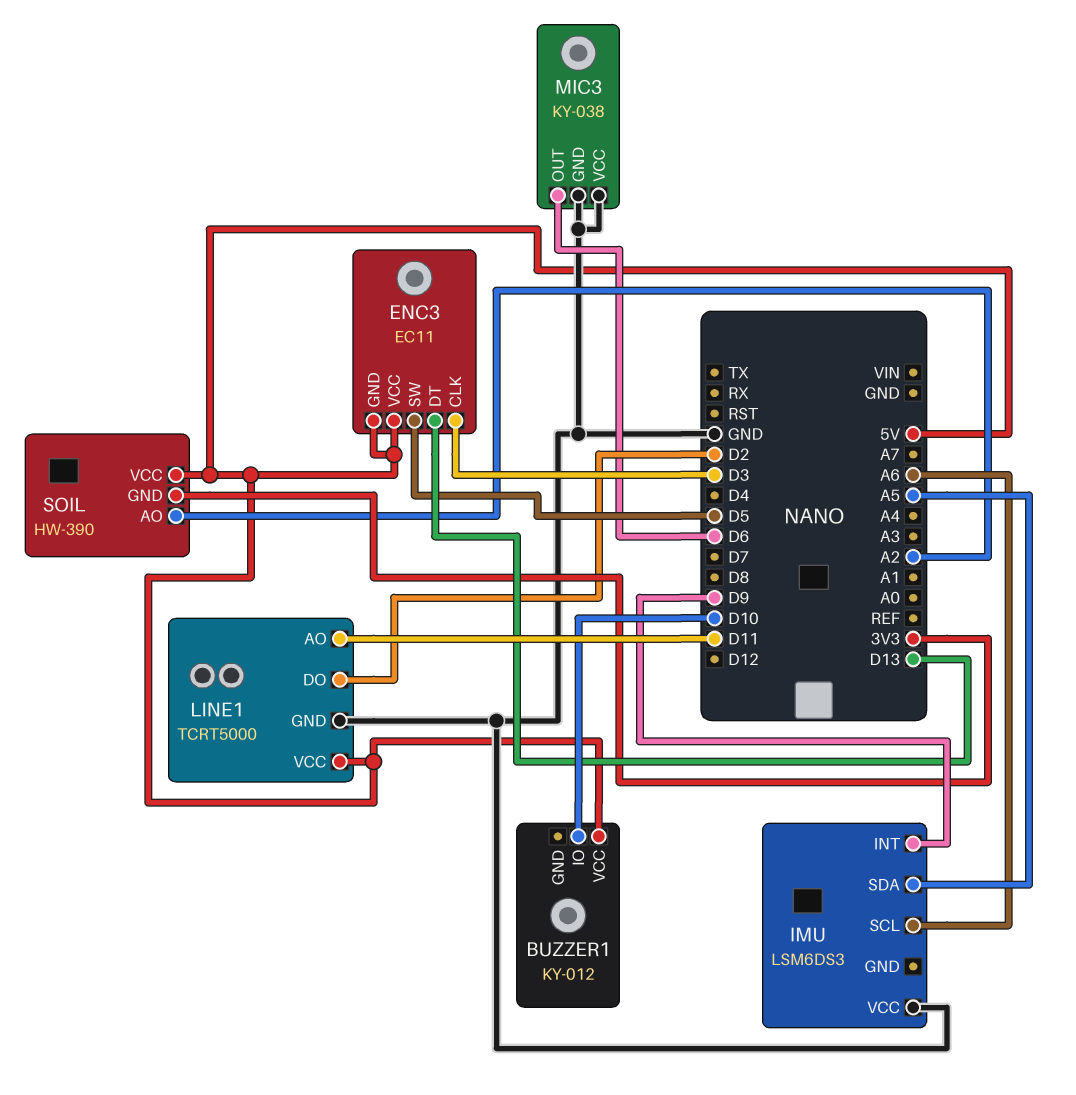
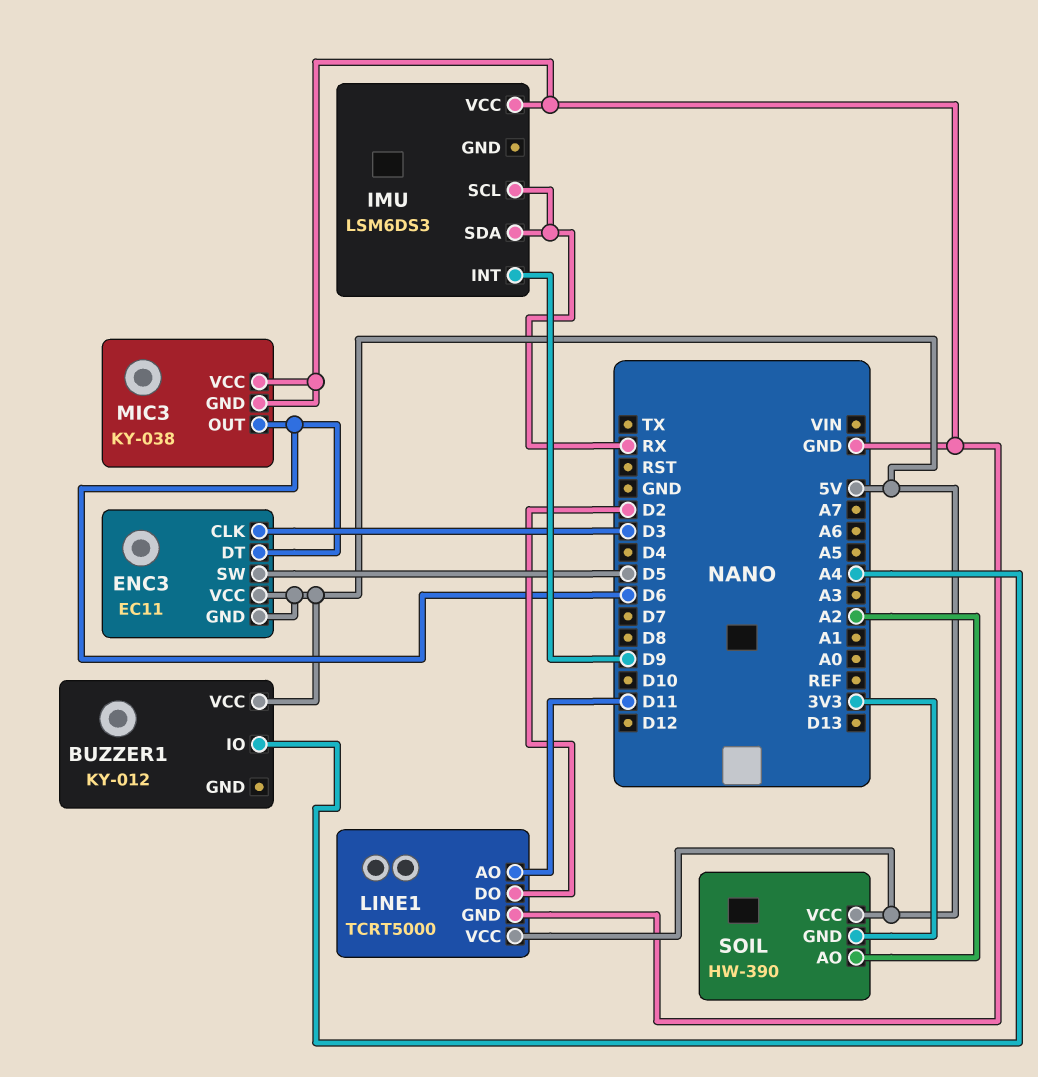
BUZZER1 pin IO: D10 -> A4
ENC3 pin DT: D13 -> D6
IMU pin SCL: A6 -> RX
IMU pin SDA: A5 -> RX

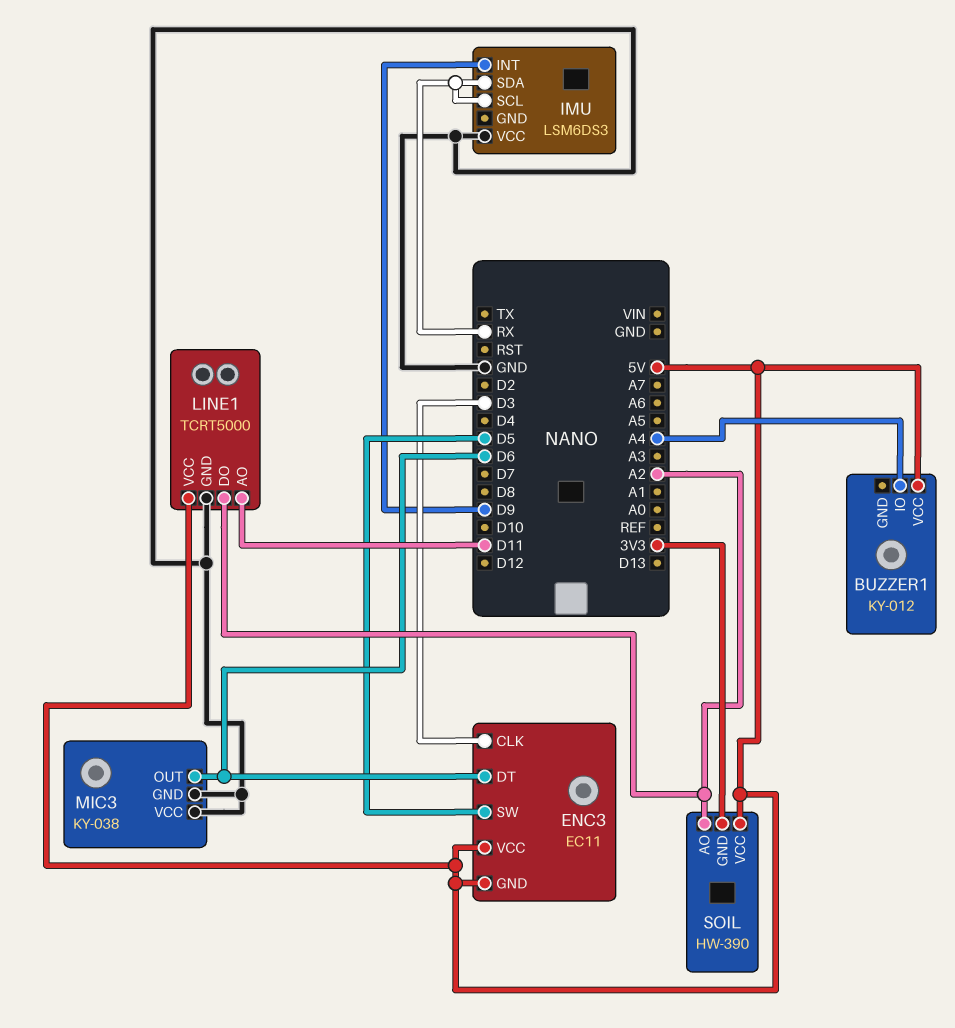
LINE1 pin DO: D2 -> A2

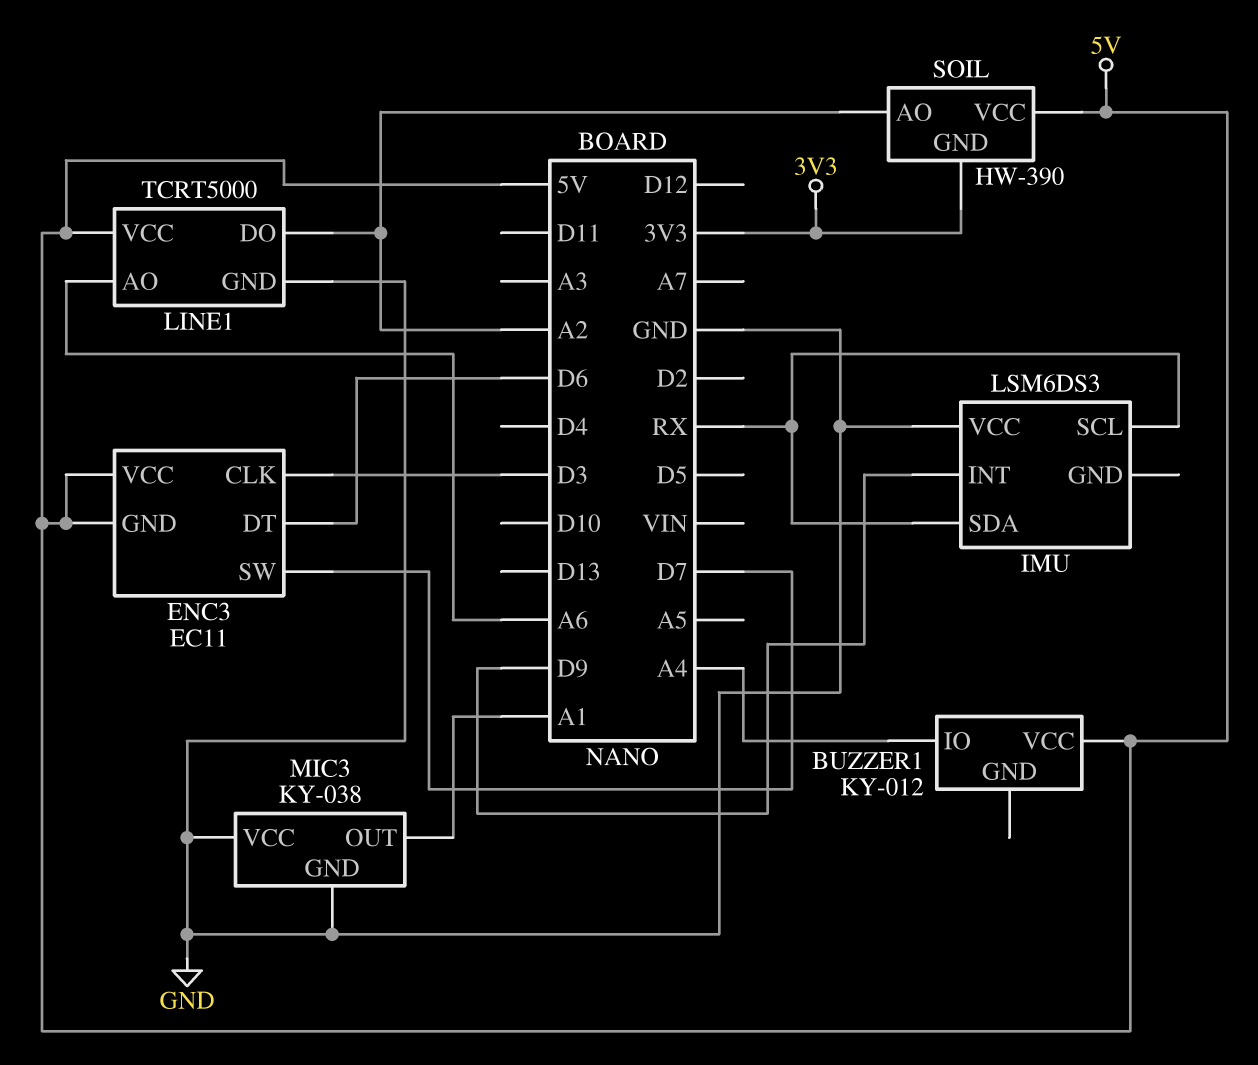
ENC3 pin SW: D5 -> D7
LINE1 pin AO: D11 -> A6
MIC3 pin OUT: D6 -> A1

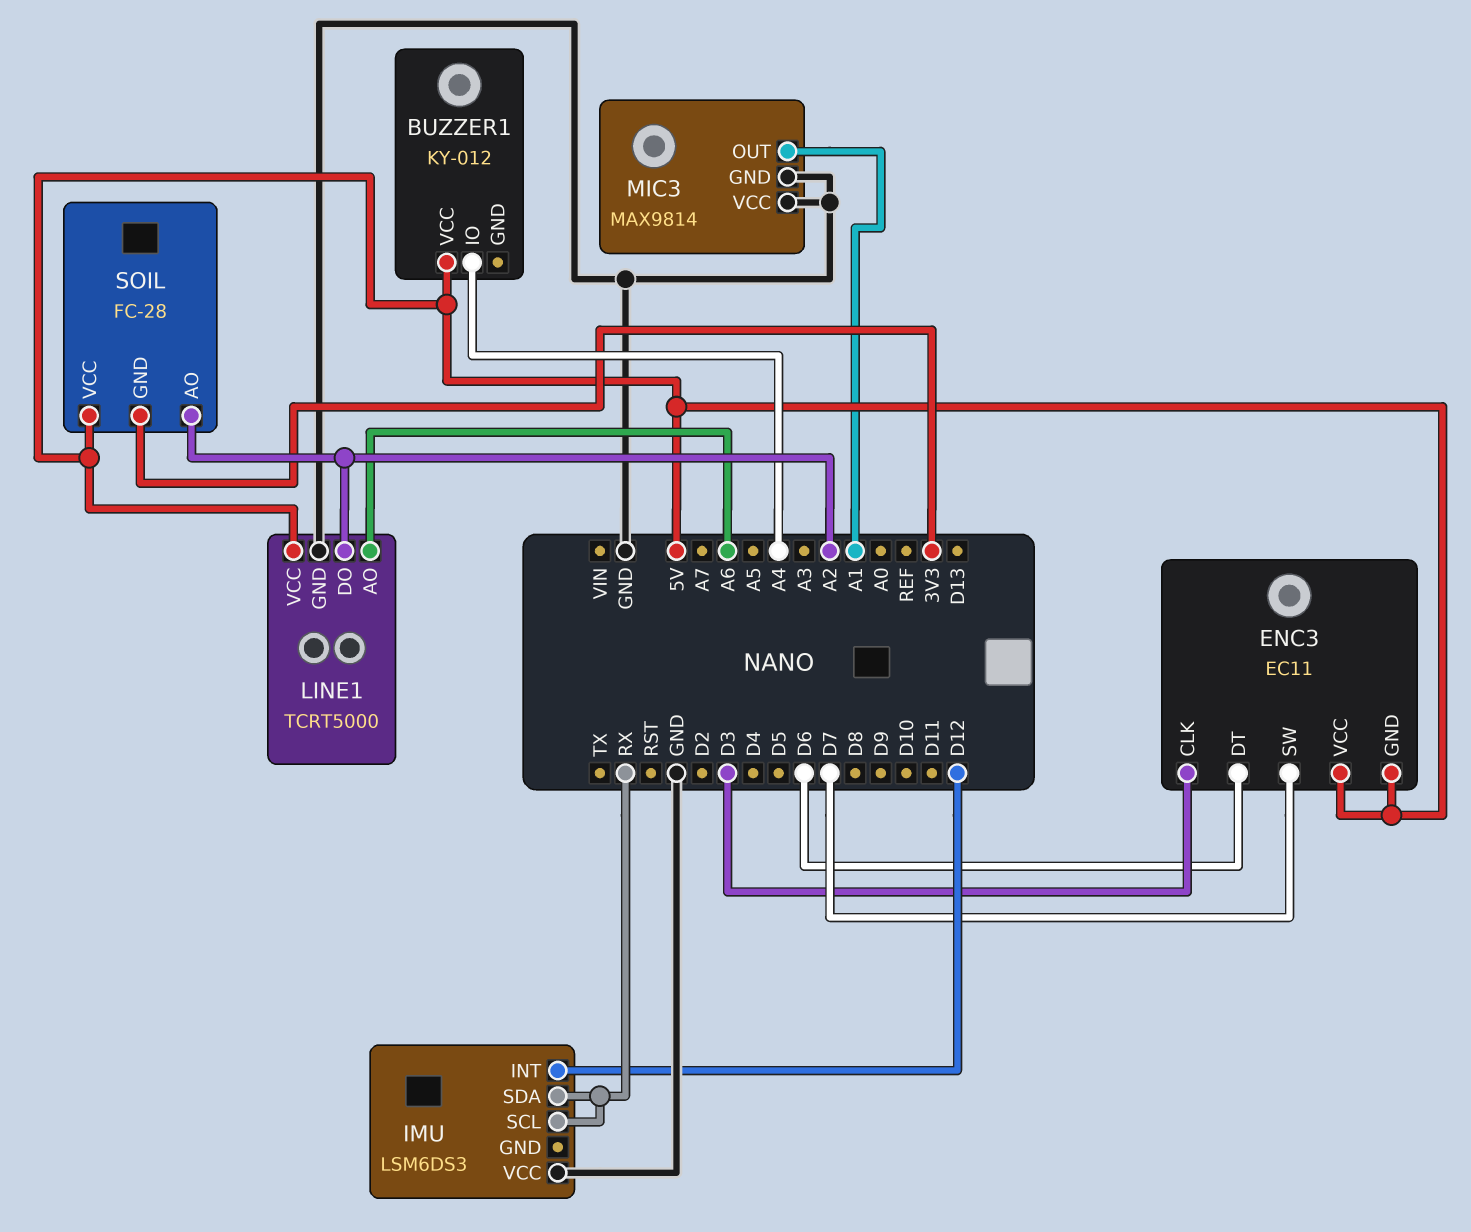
IMU pin INT: D9 -> D12
MIC3: KY-038 -> MAX9814
SOIL: HW-390 -> FC-28

